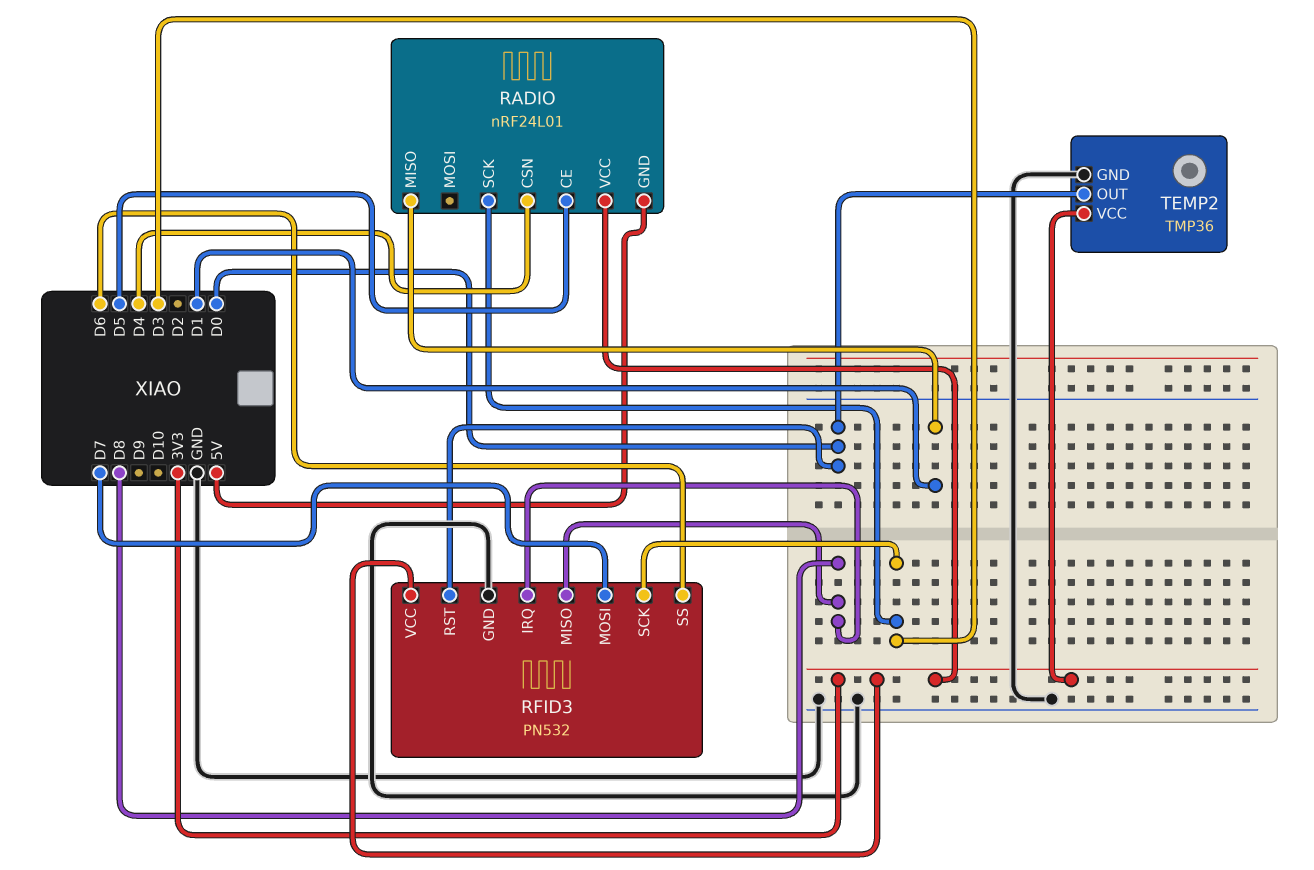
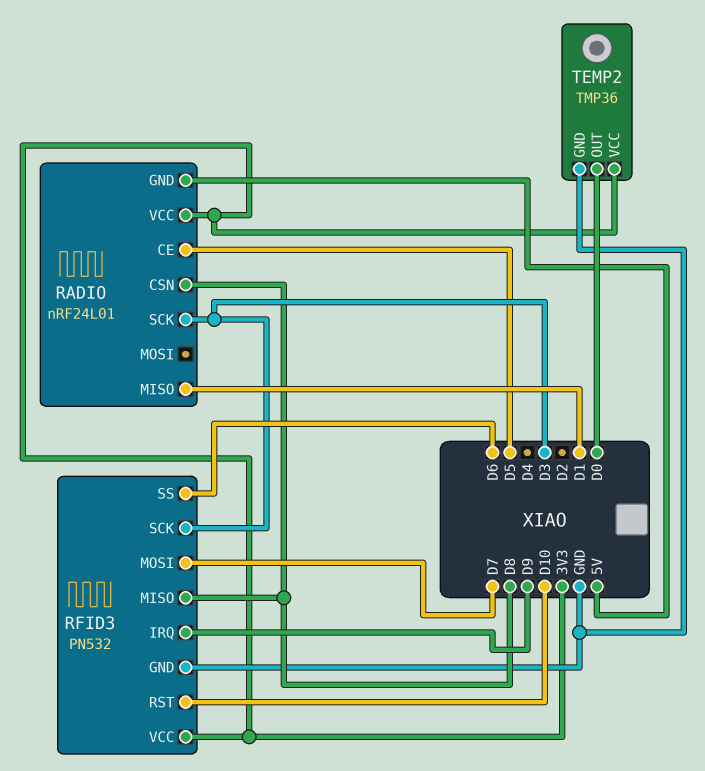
RADIO pin CSN: D4 -> D8
RFID3 pin IRQ: D8 -> D9
RFID3 pin RST: D0 -> D10

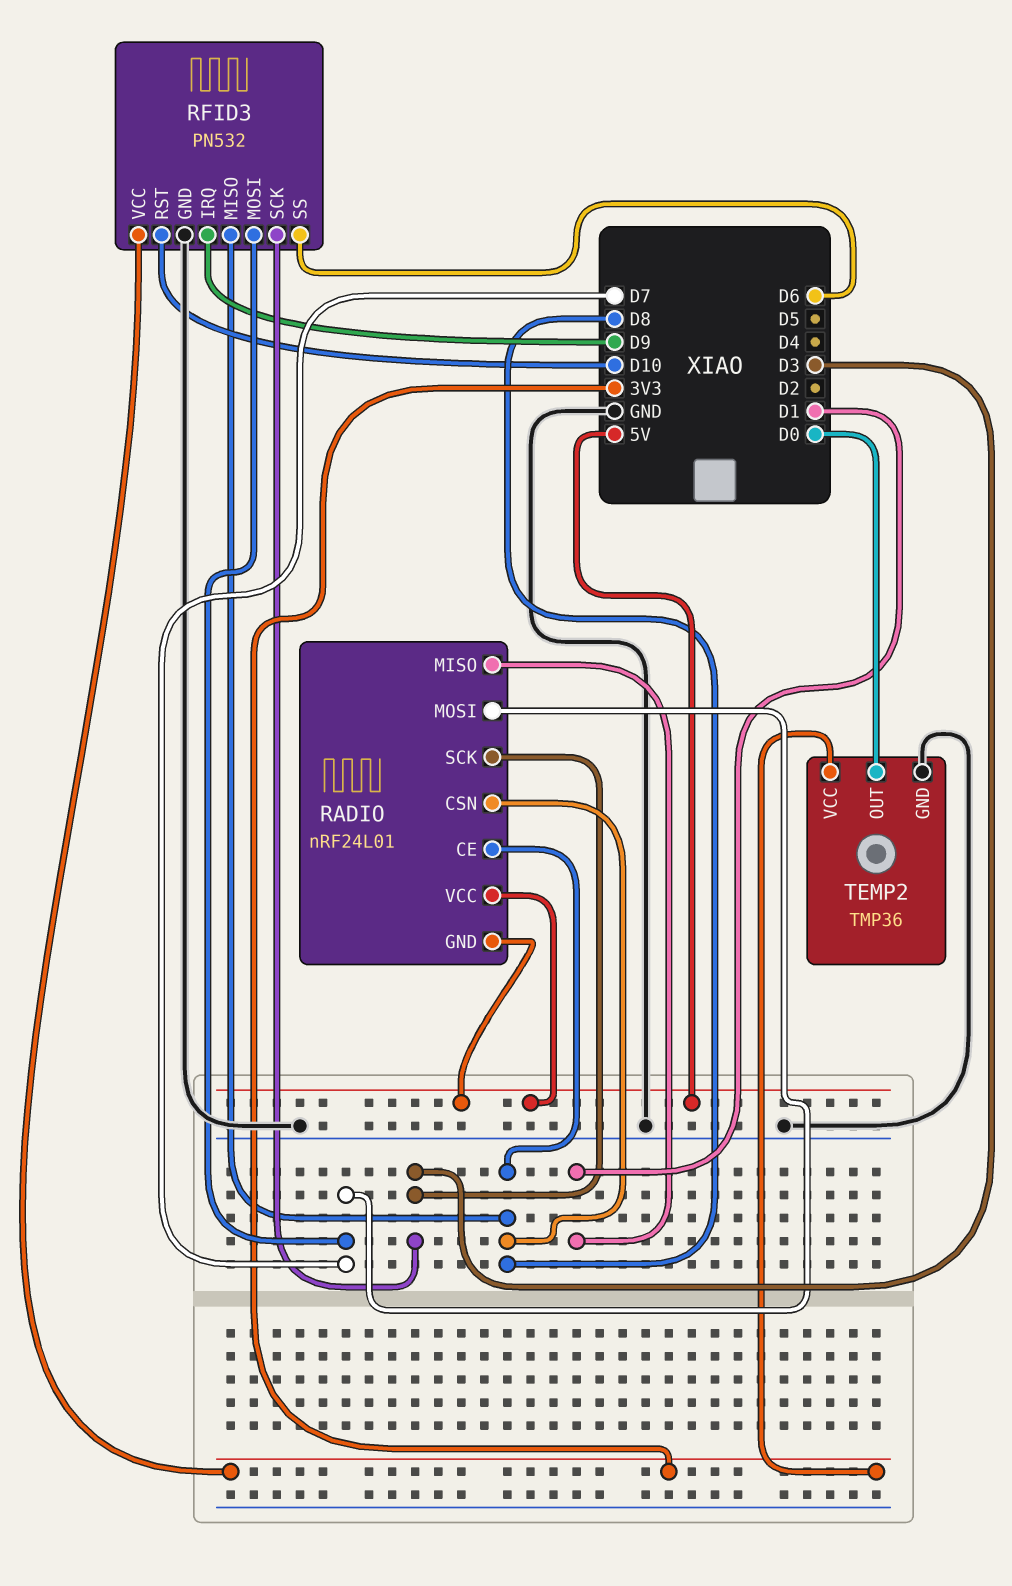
RADIO pin CE: D5 -> D8
RADIO pin MOSI: none -> D7
RADIO pin VCC: 3V3 -> 5V

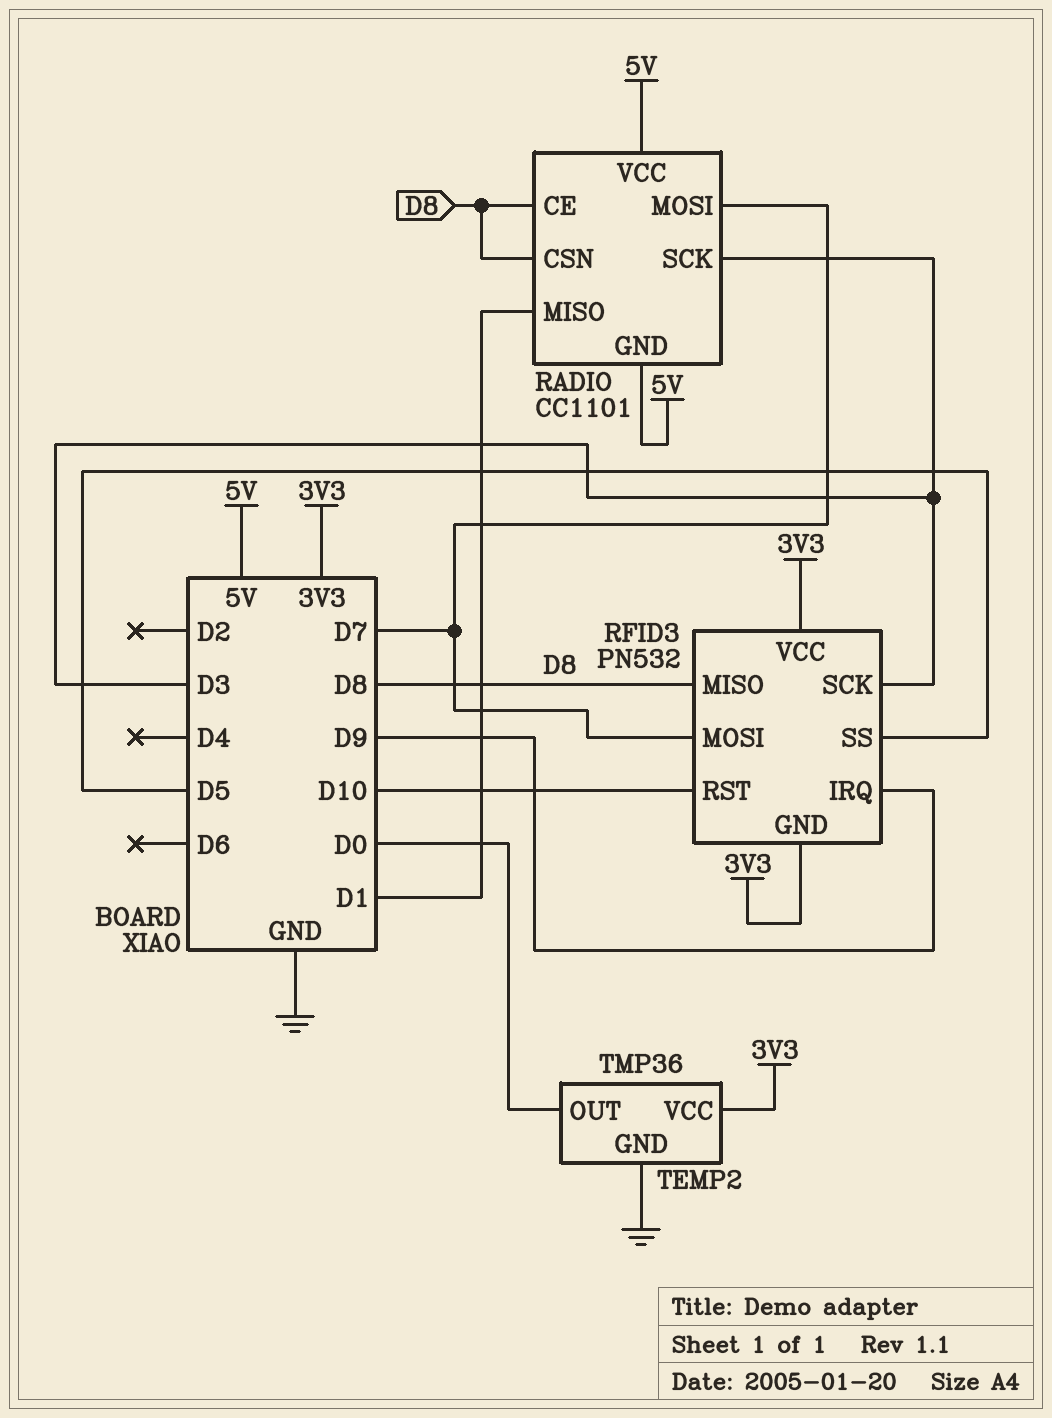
RADIO: nRF24L01 -> CC1101
RFID3 pin GND: GND -> 3V3
RFID3 pin SS: D6 -> D5

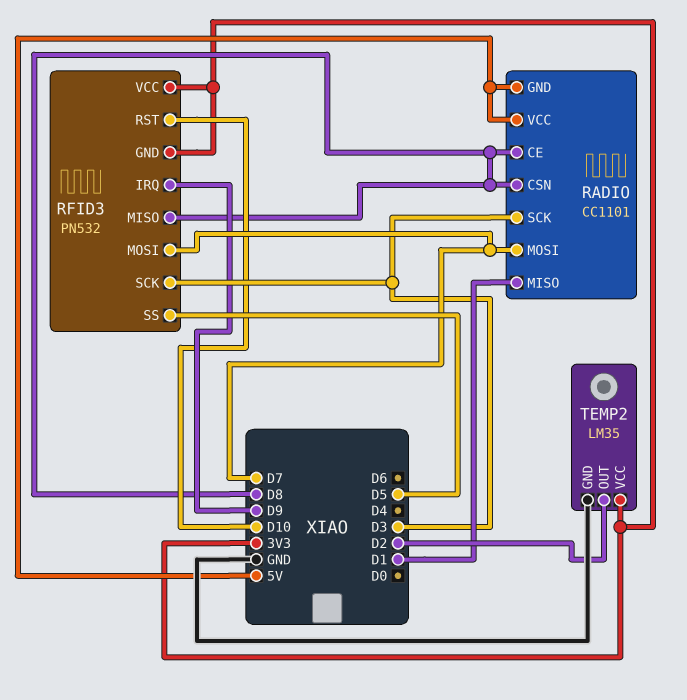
TEMP2: TMP36 -> LM35
TEMP2 pin OUT: D0 -> D2

